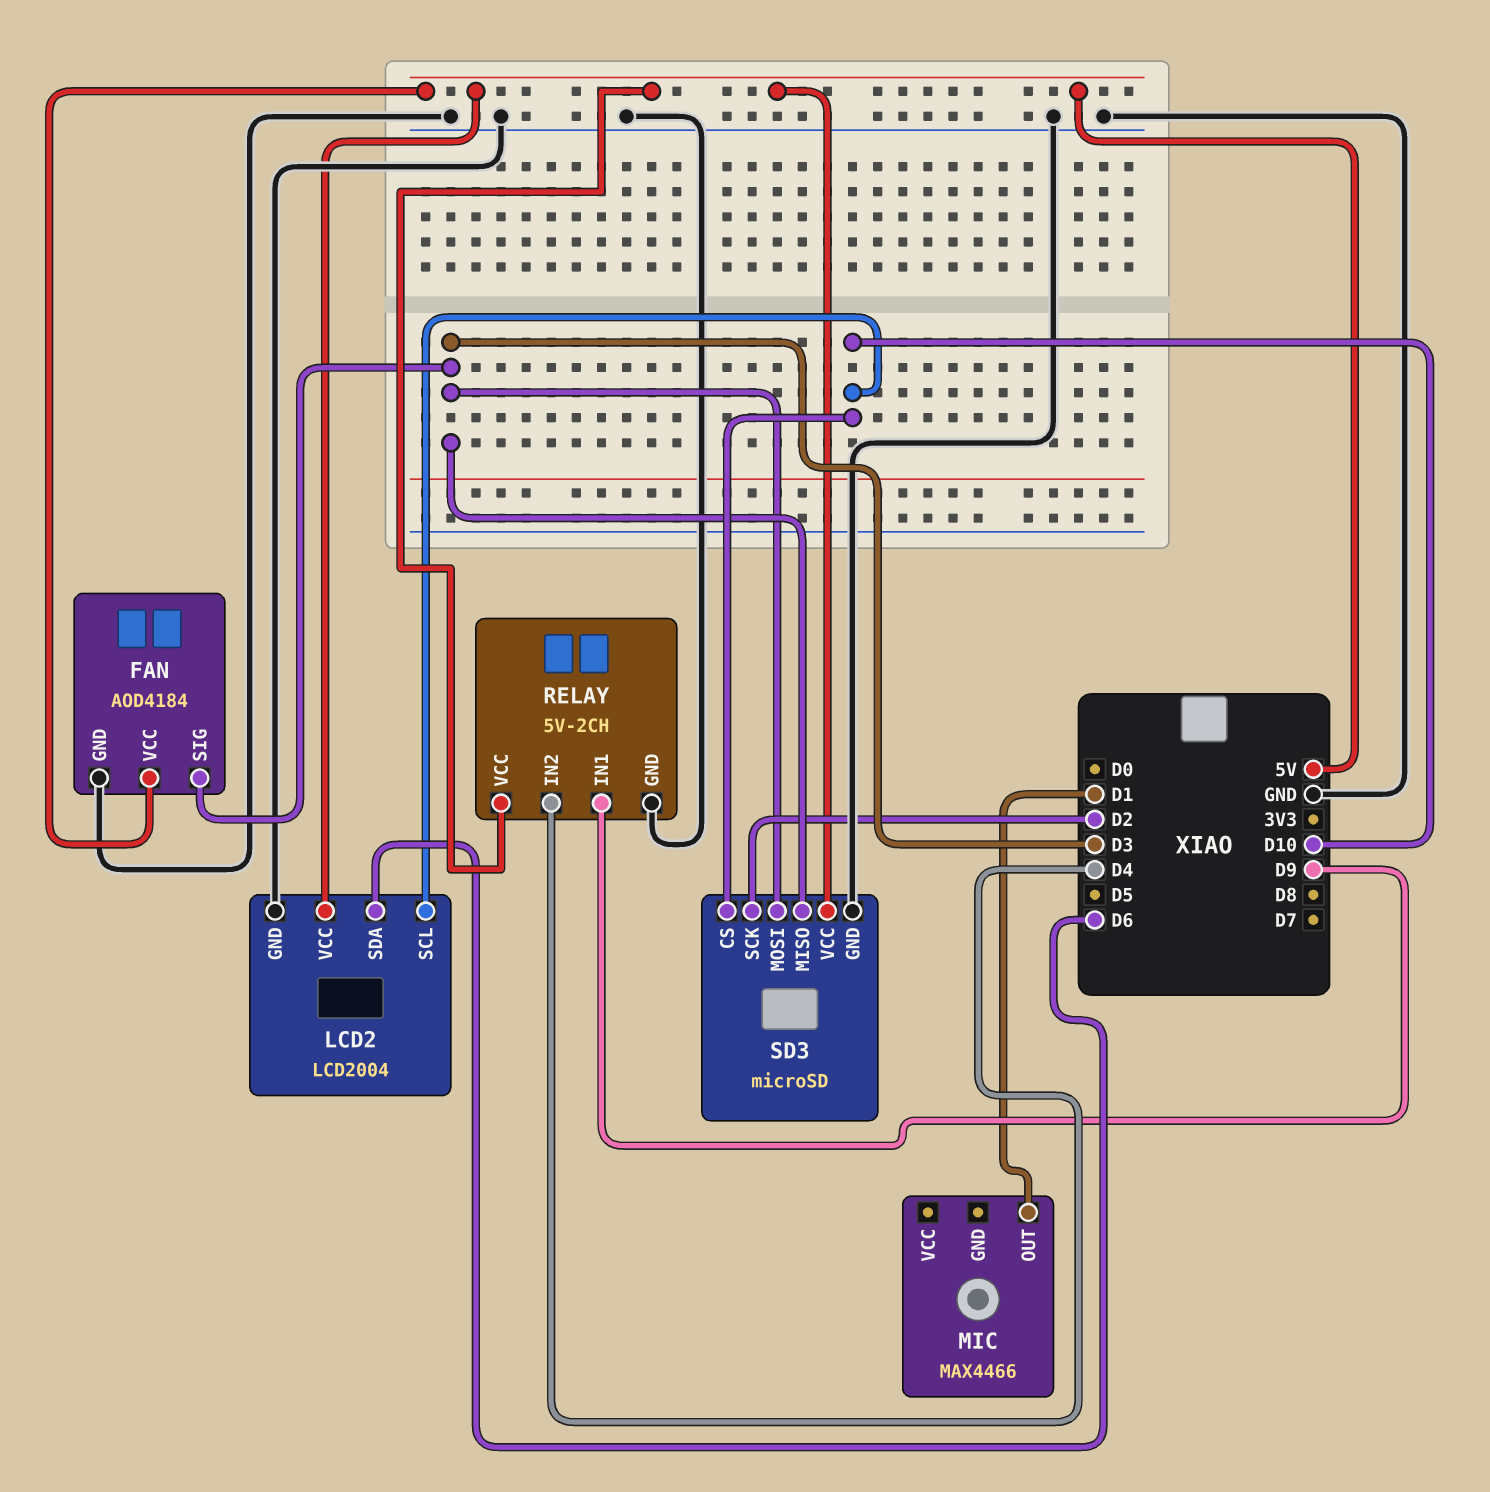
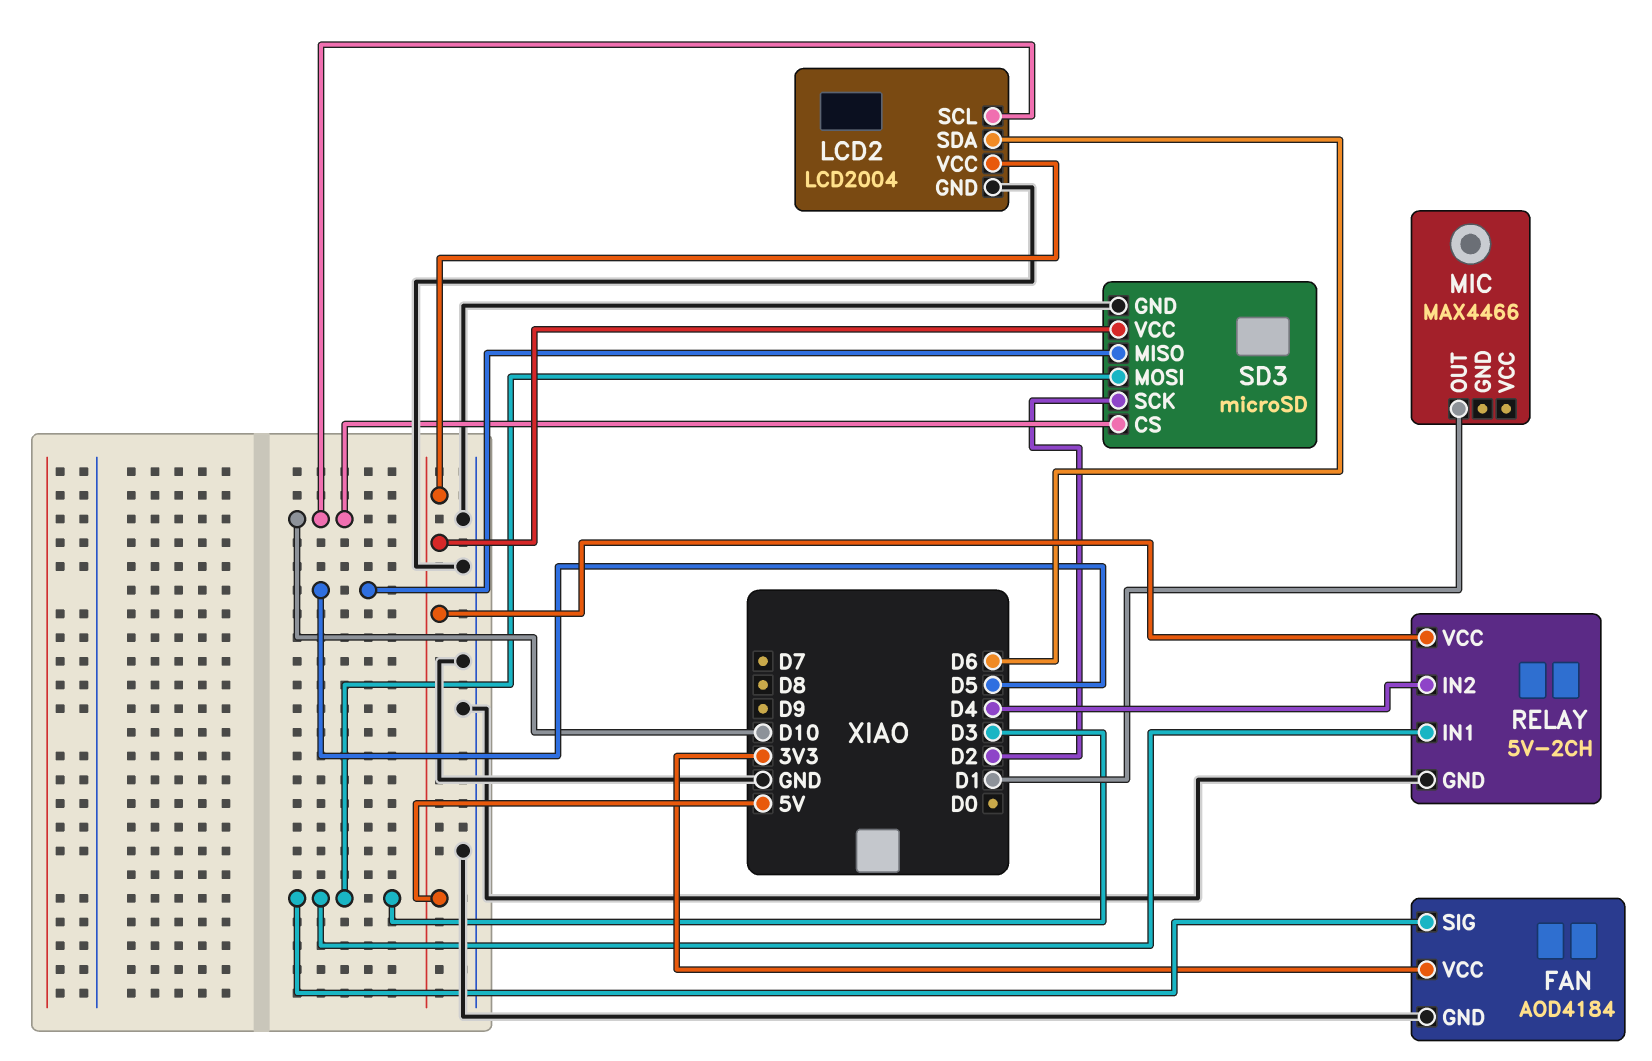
FAN pin VCC: 5V -> 3V3
RELAY pin IN1: D9 -> D3
SD3 pin MISO: D3 -> D5

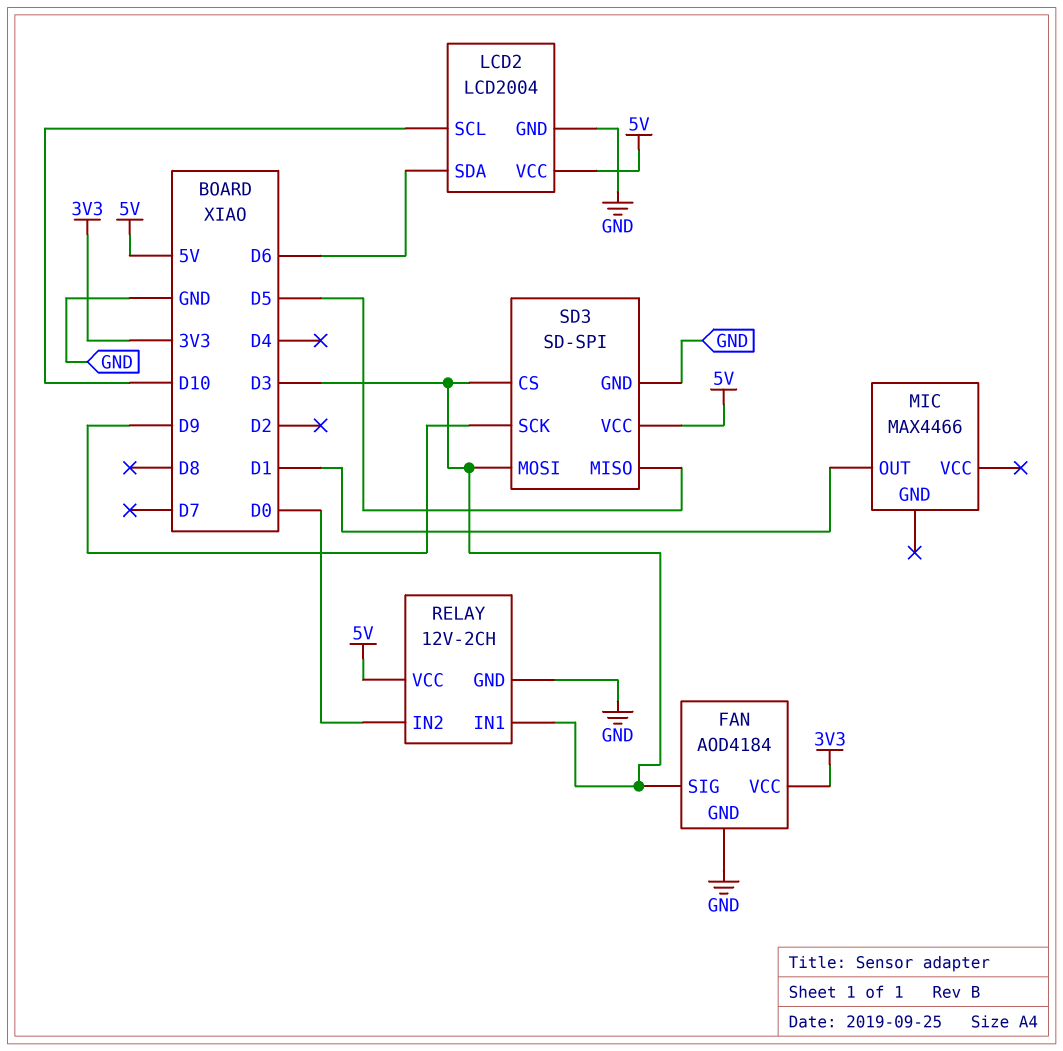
RELAY: 5V-2CH -> 12V-2CH
RELAY pin IN2: D4 -> D0
SD3: microSD -> SD-SPI
SD3 pin CS: D10 -> D3
SD3 pin SCK: D2 -> D9

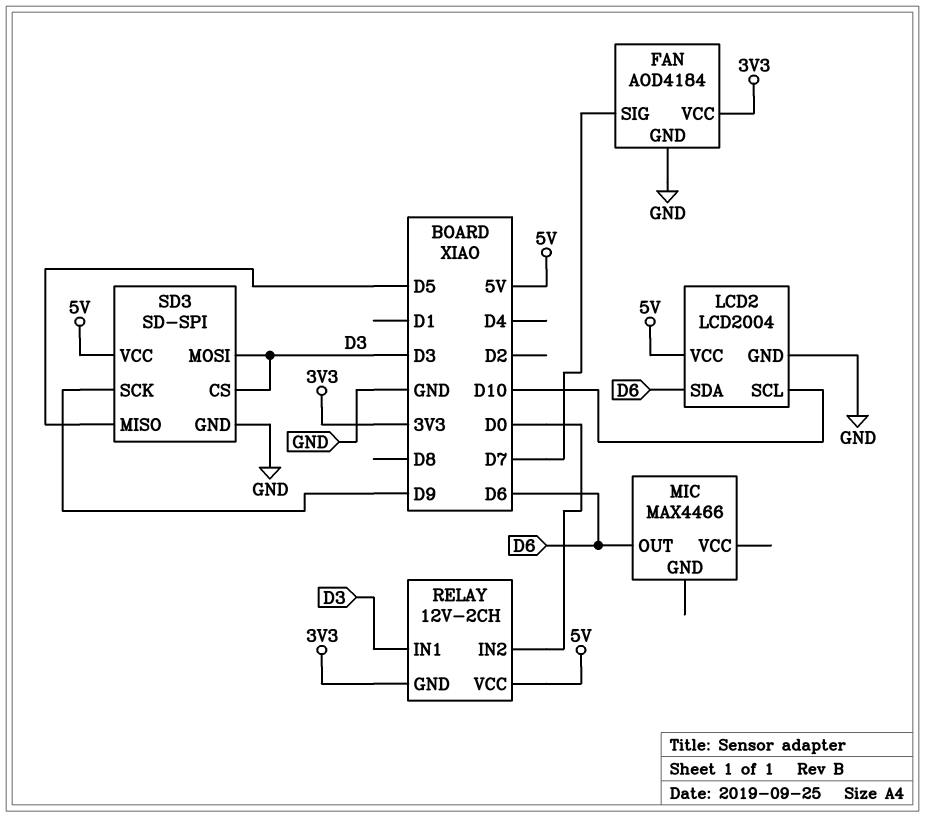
FAN pin SIG: D3 -> D7
MIC pin OUT: D1 -> D6
RELAY pin GND: GND -> 3V3

